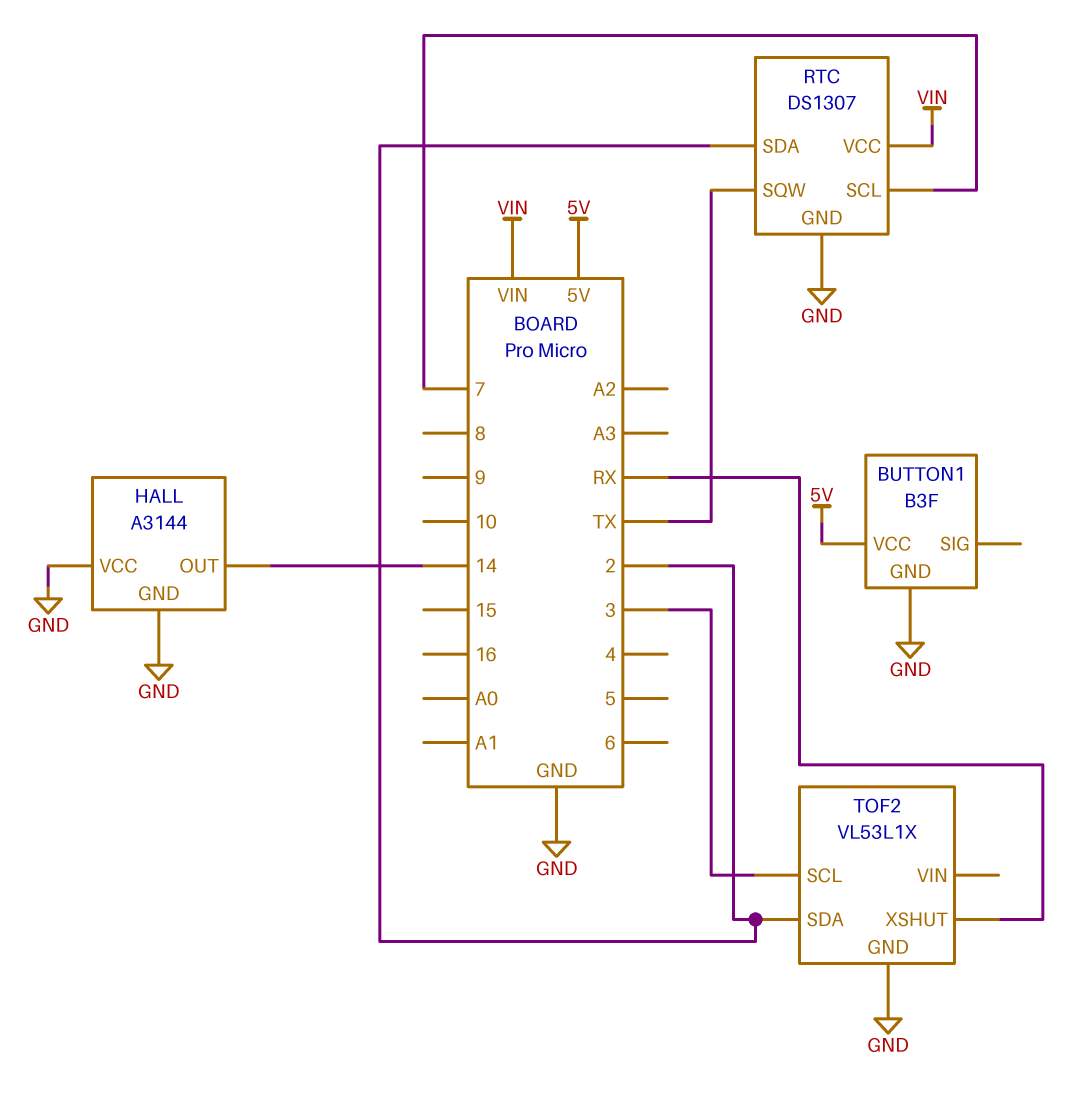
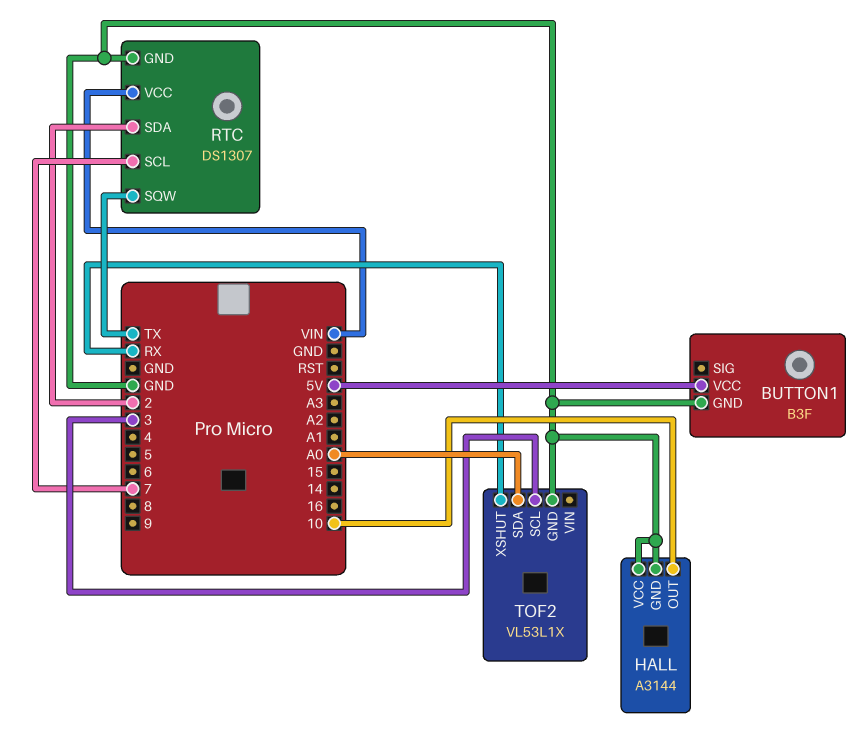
HALL pin OUT: 14 -> 10
TOF2 pin SDA: 2 -> A0

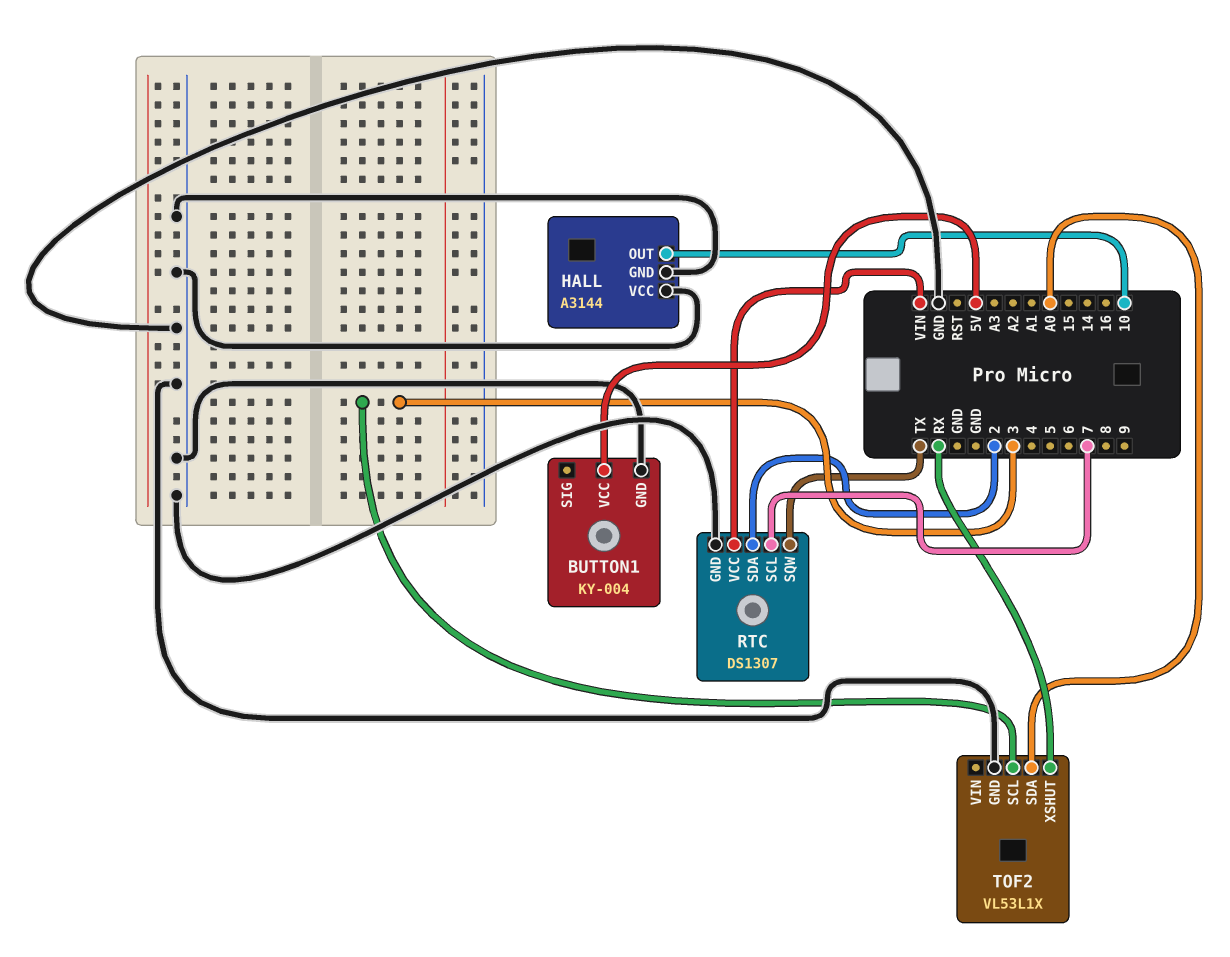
BUTTON1: B3F -> KY-004

